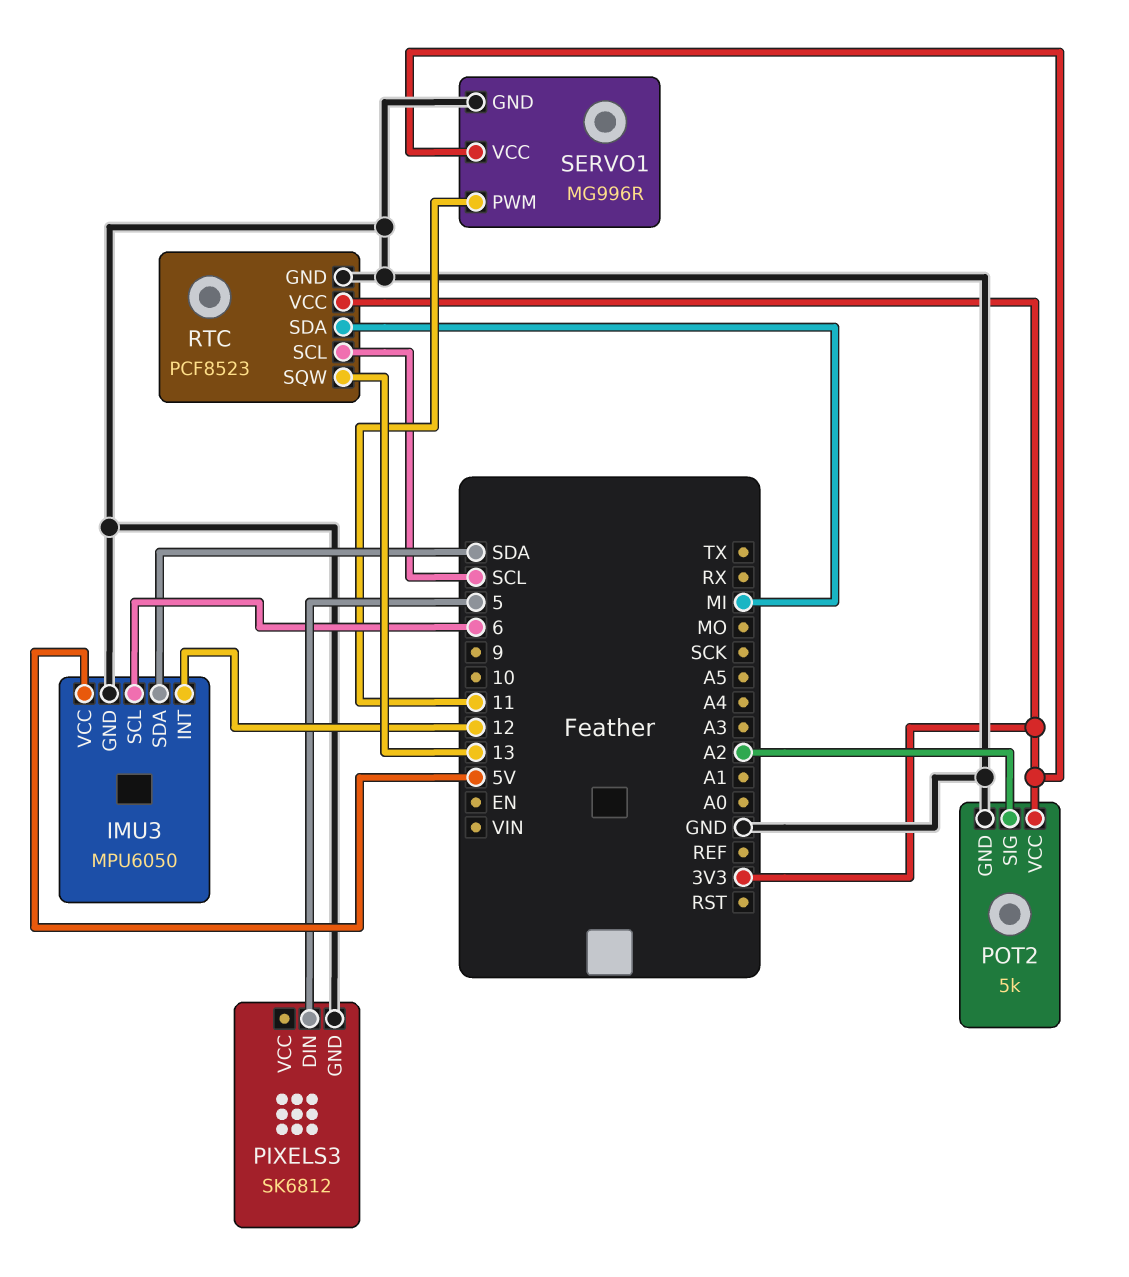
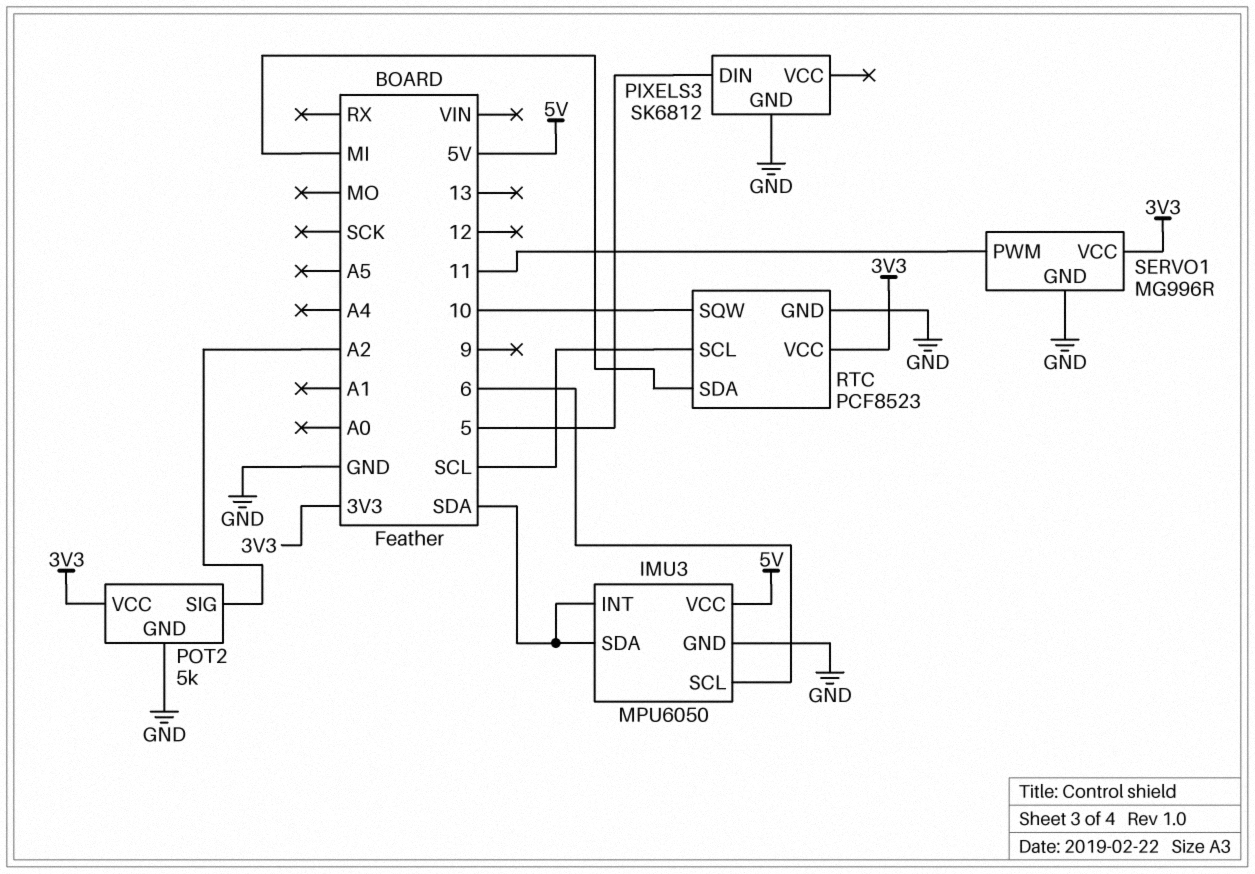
IMU3 pin INT: 12 -> SDA
RTC pin SQW: 13 -> 10

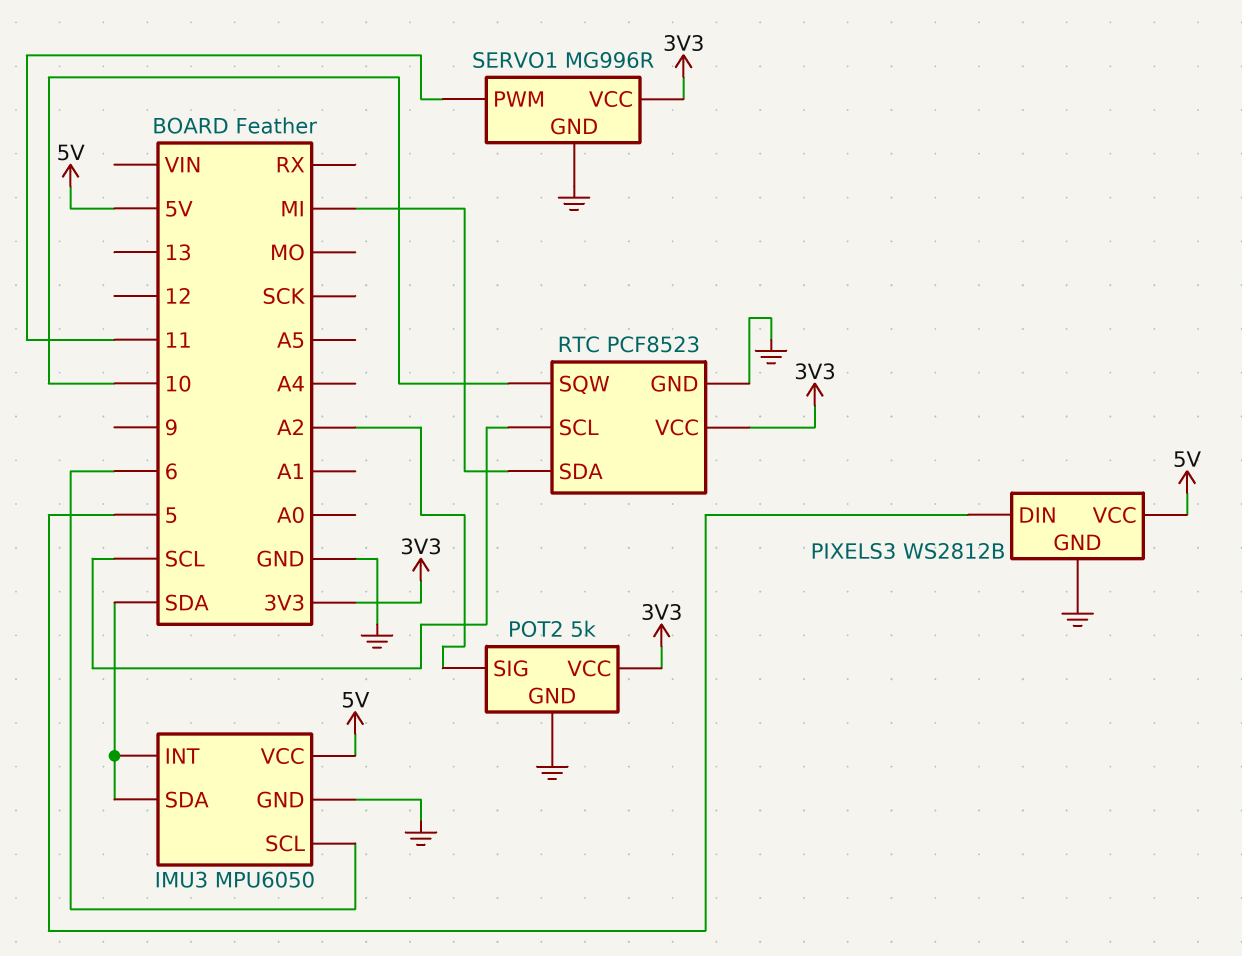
PIXELS3: SK6812 -> WS2812B
PIXELS3 pin VCC: none -> 5V

